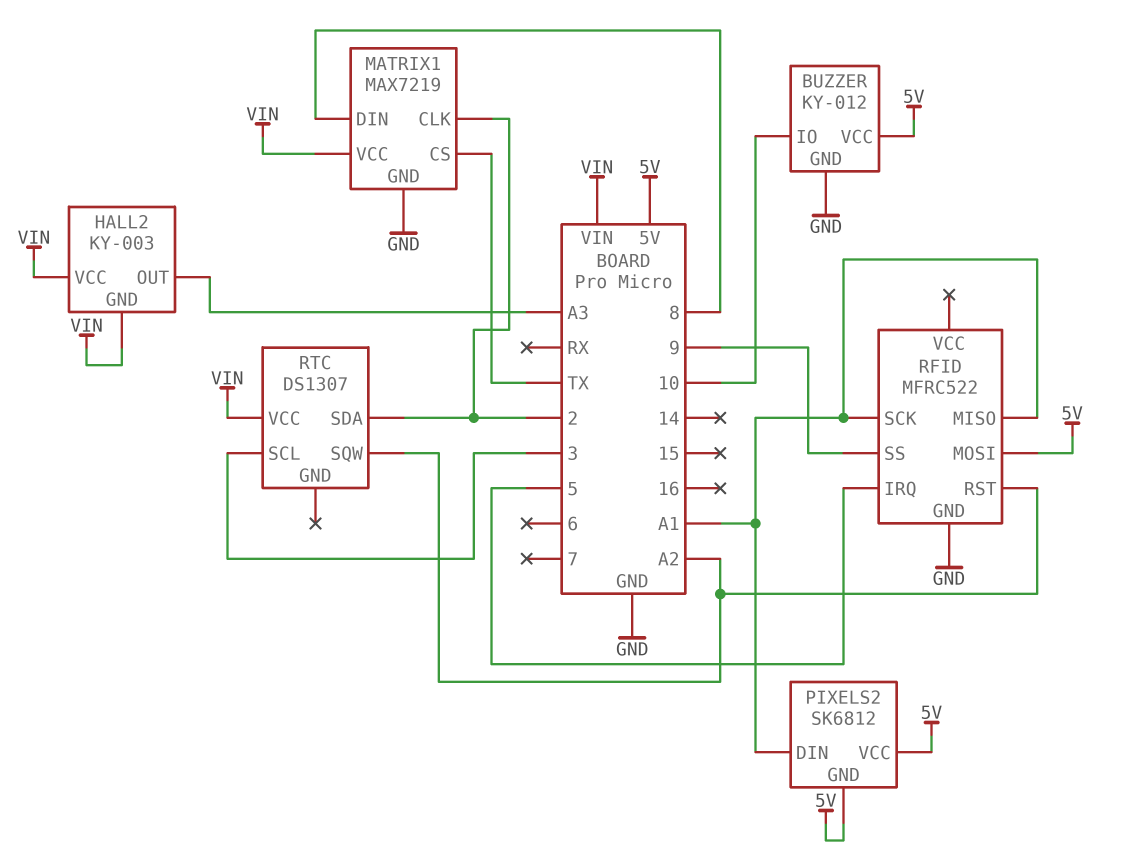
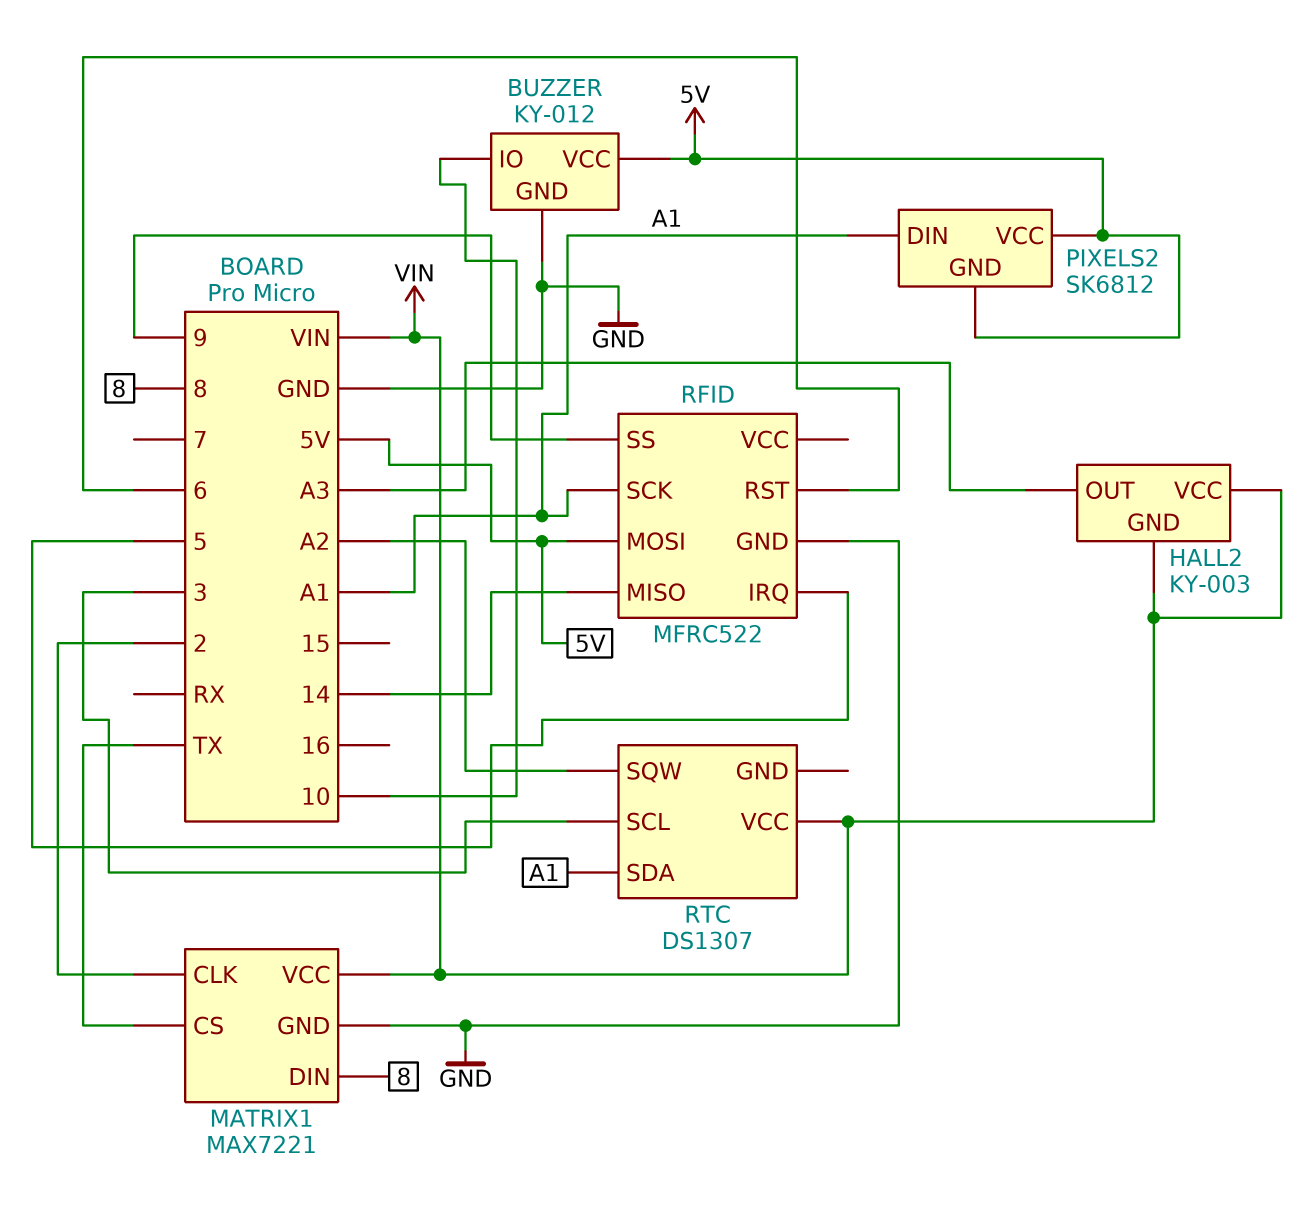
MATRIX1: MAX7219 -> MAX7221
RFID pin MISO: A1 -> 14
RFID pin RST: A2 -> 6
RTC pin SDA: 2 -> A1

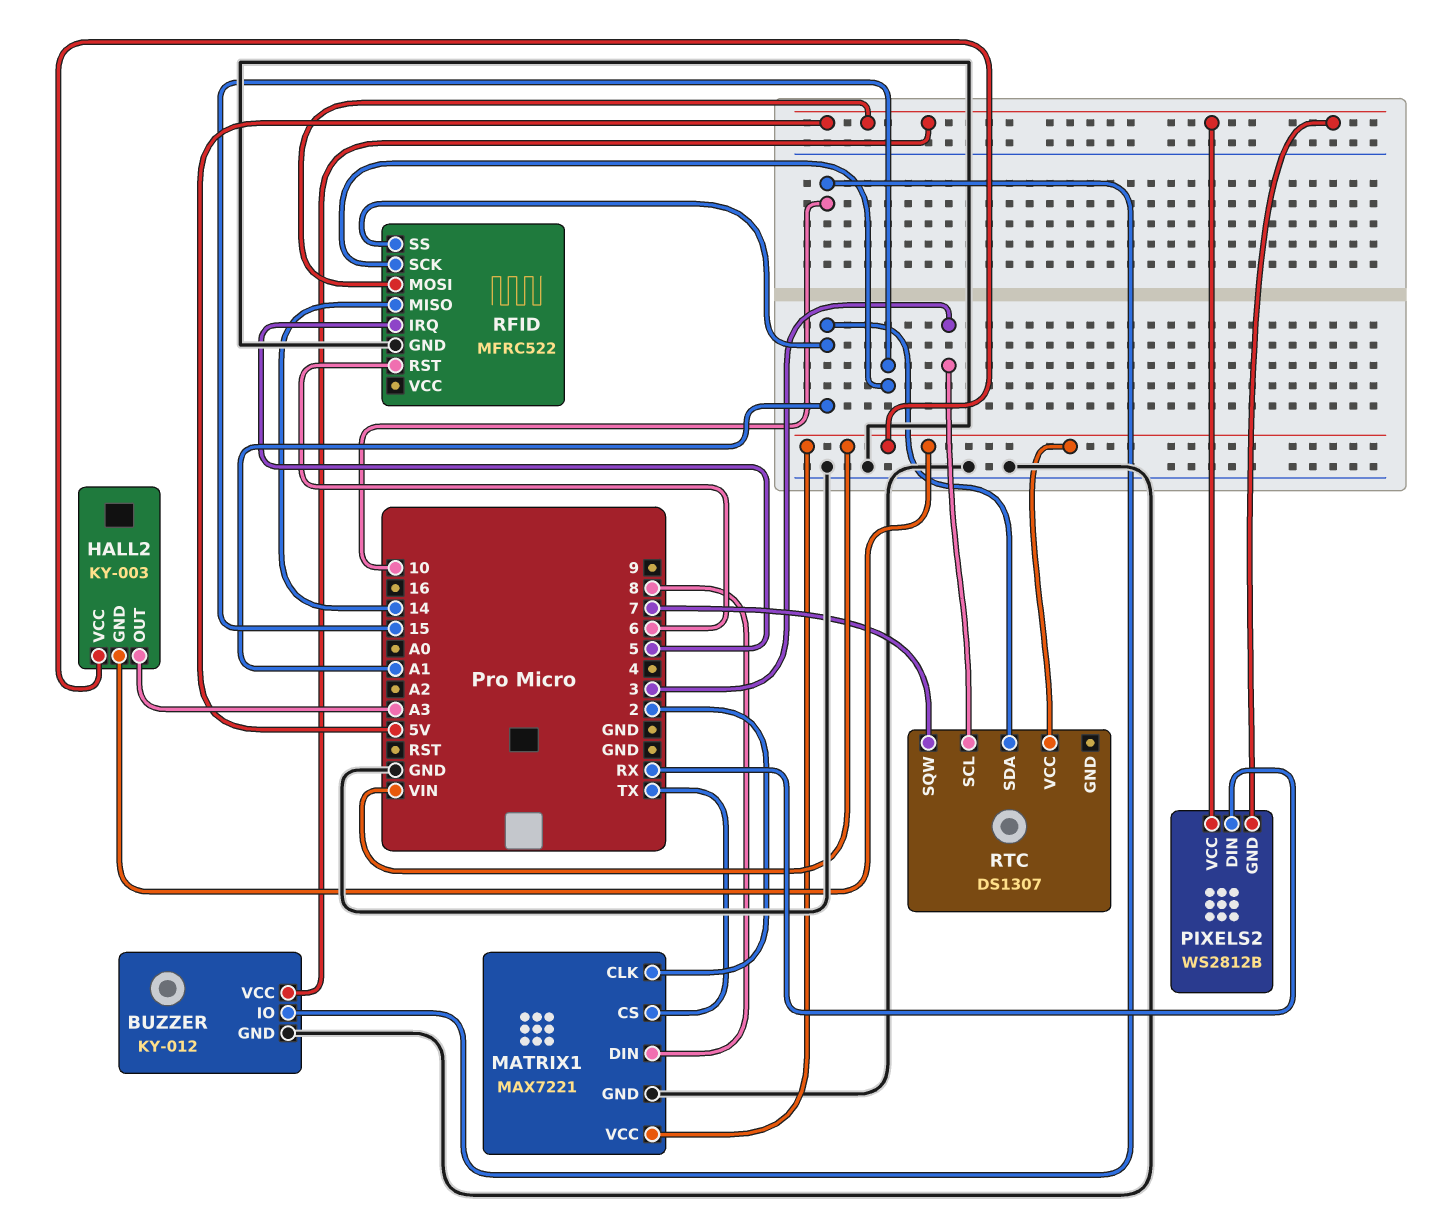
PIXELS2: SK6812 -> WS2812B
PIXELS2 pin DIN: A1 -> RX
RFID pin SCK: A1 -> 15
RFID pin SS: 9 -> A1
RTC pin SQW: A2 -> 7

